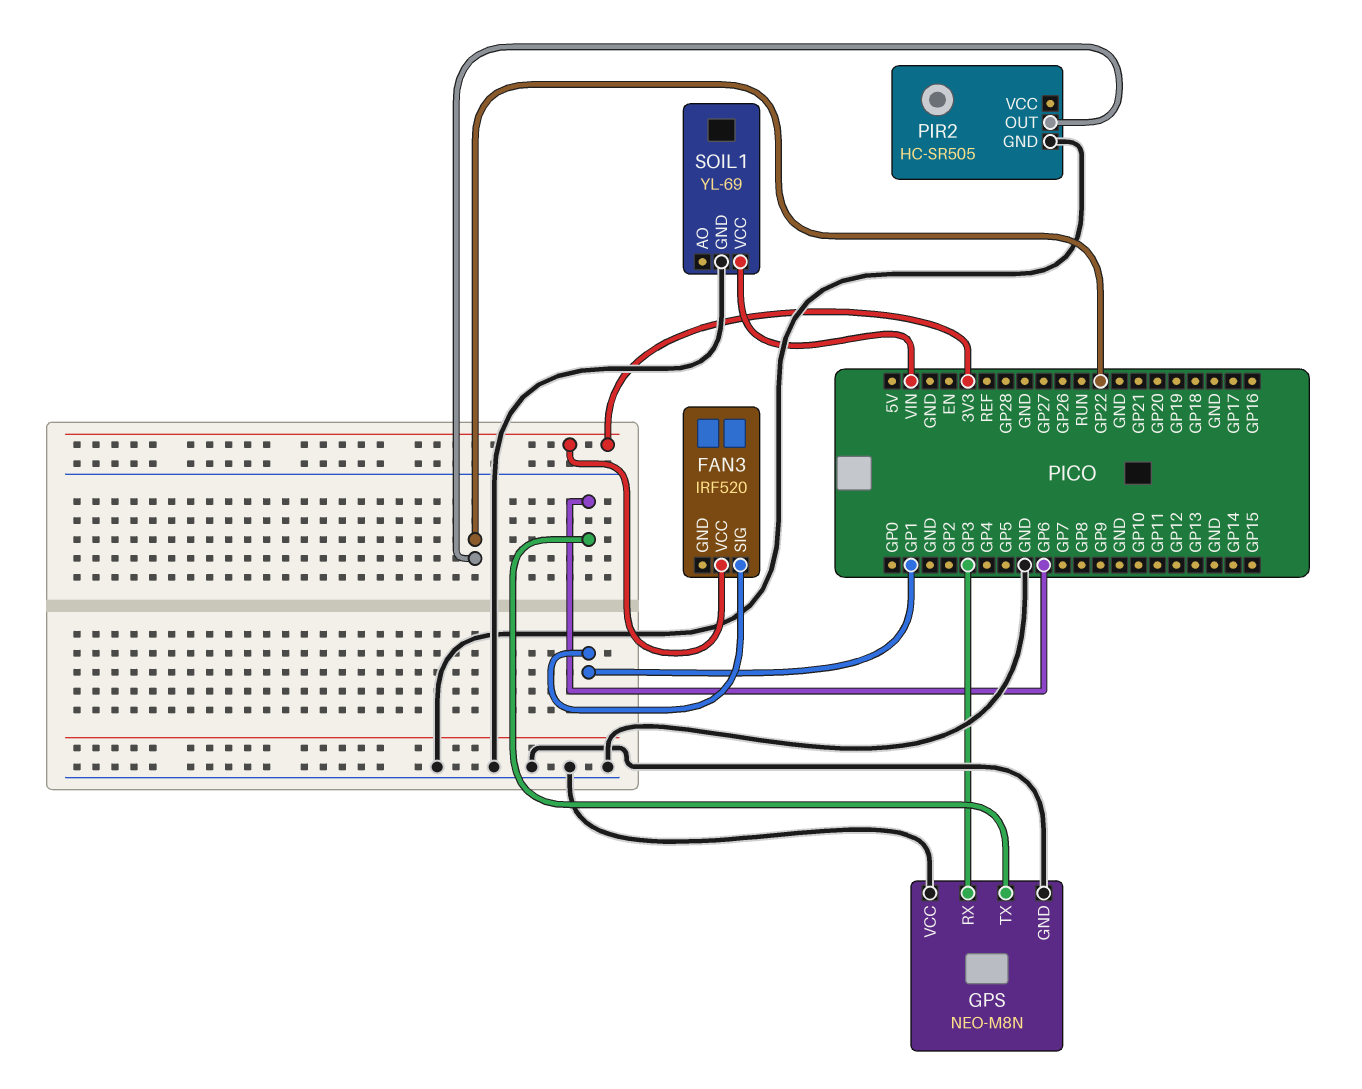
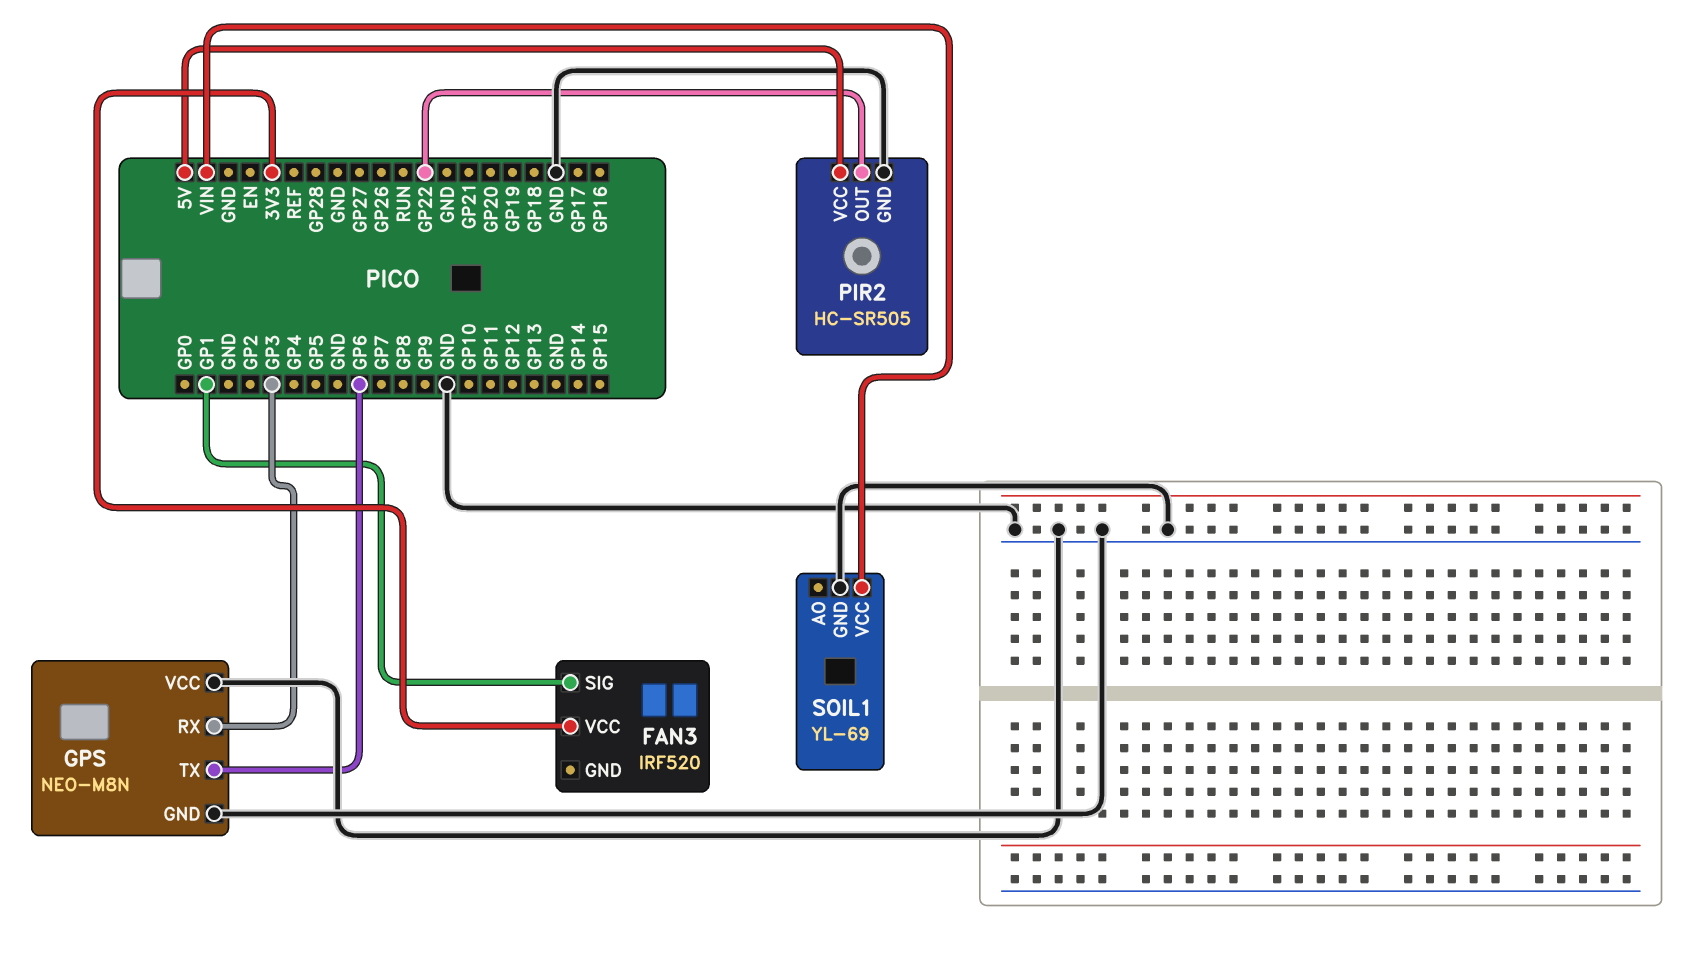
PIR2 pin VCC: none -> 5V

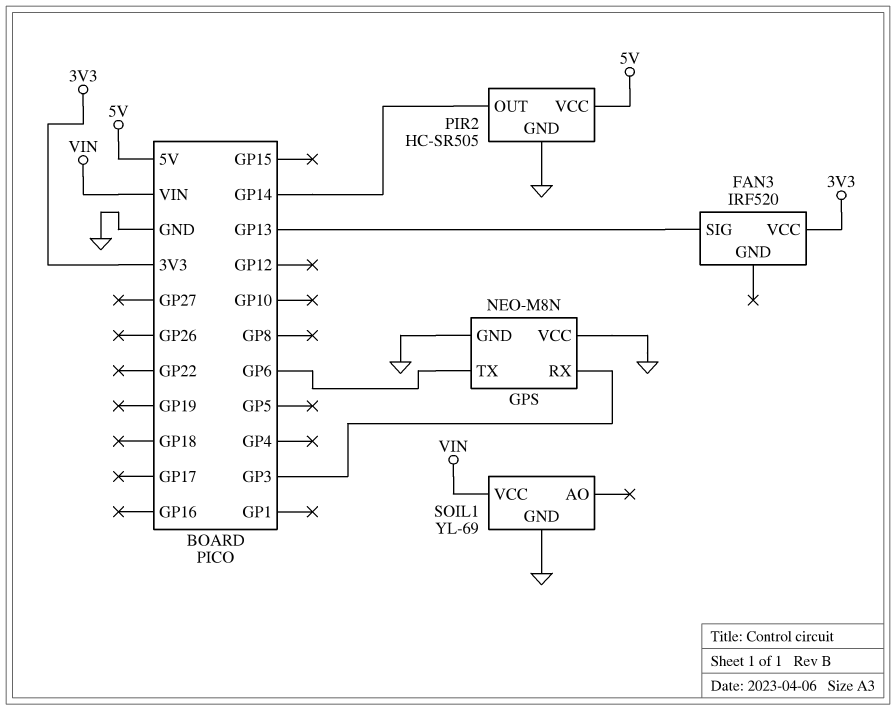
FAN3 pin SIG: GP1 -> GP13
PIR2 pin OUT: GP22 -> GP14

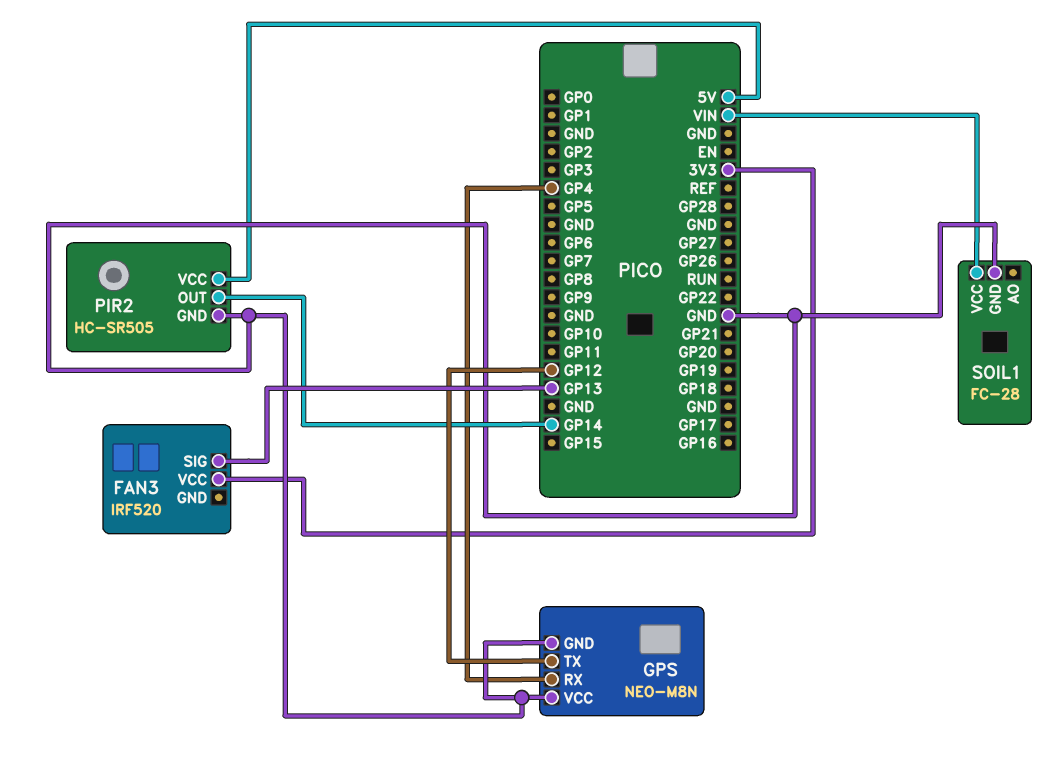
GPS pin RX: GP3 -> GP4
GPS pin TX: GP6 -> GP12
SOIL1: YL-69 -> FC-28

